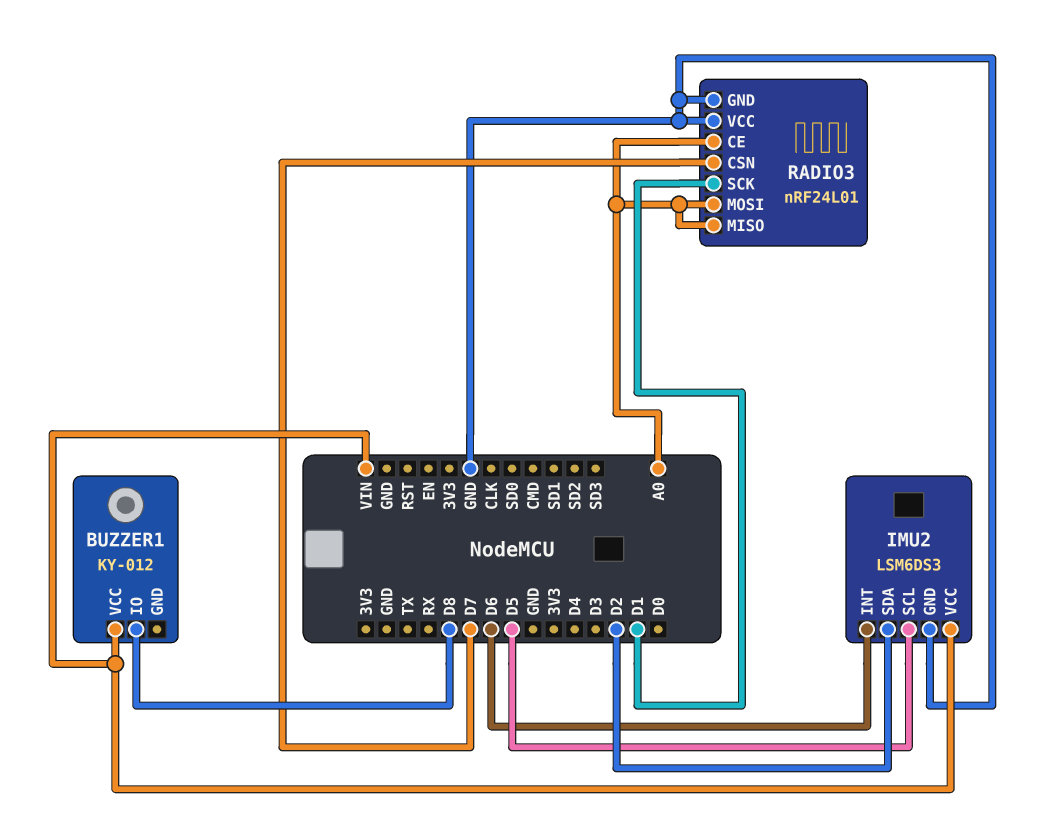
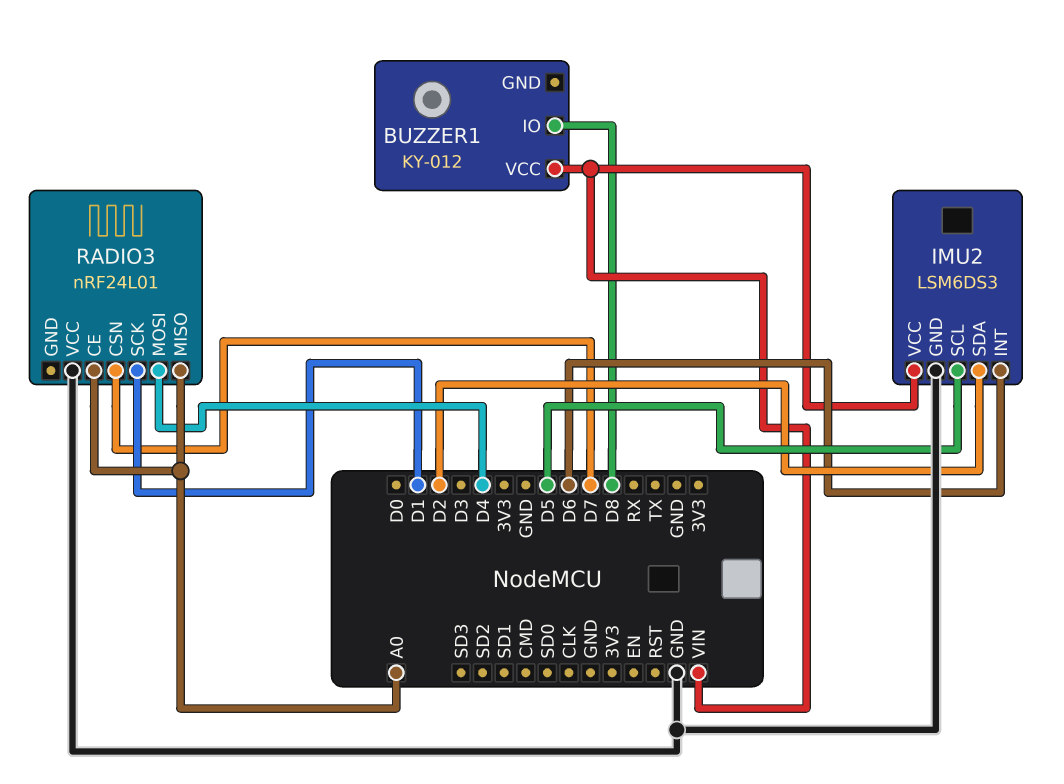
RADIO3 pin GND: GND -> none
RADIO3 pin MOSI: A0 -> D4

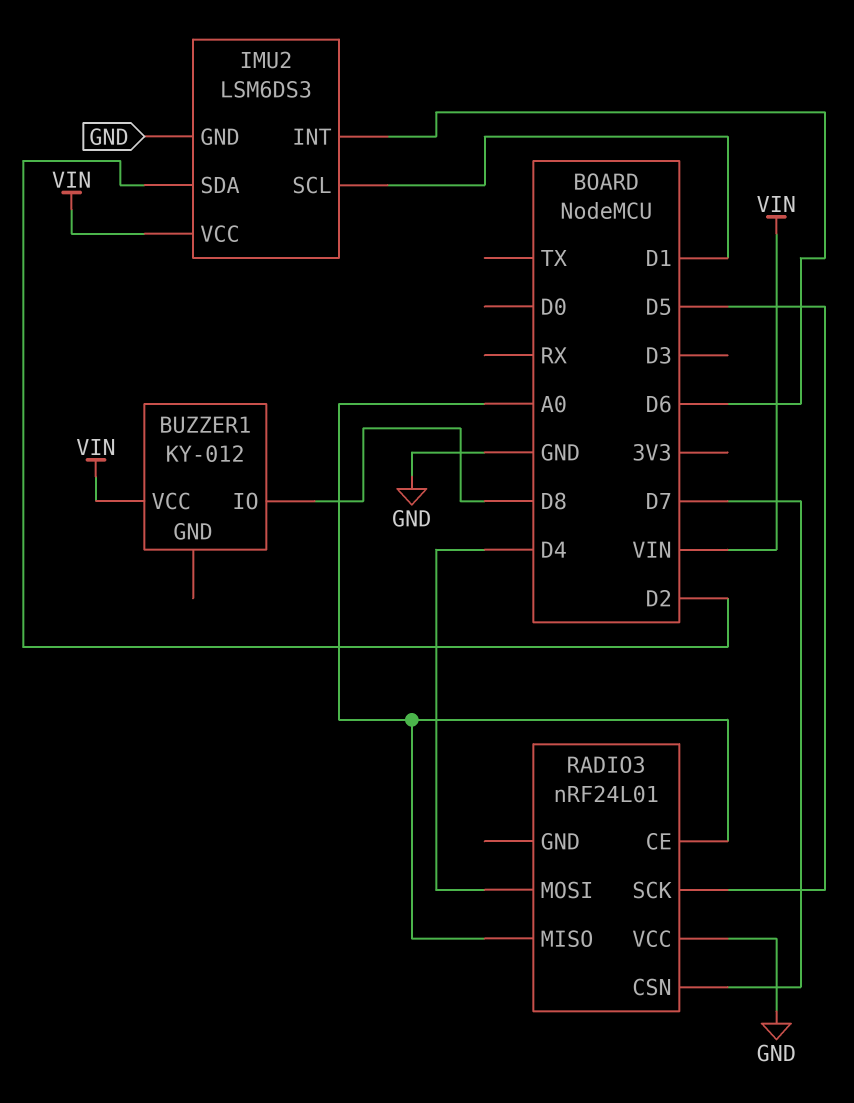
IMU2 pin SCL: D5 -> D1
RADIO3 pin SCK: D1 -> D5

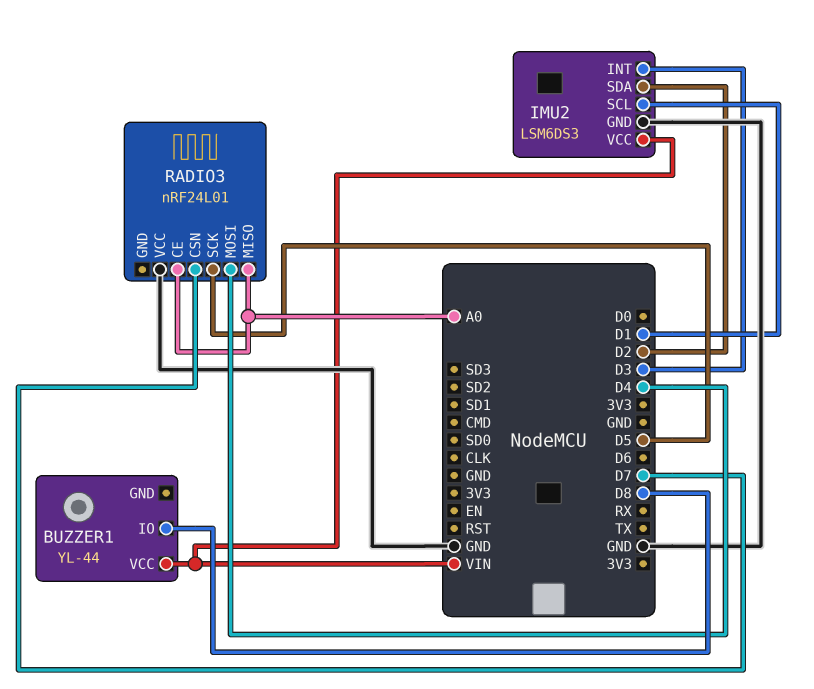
BUZZER1: KY-012 -> YL-44
IMU2 pin INT: D6 -> D3

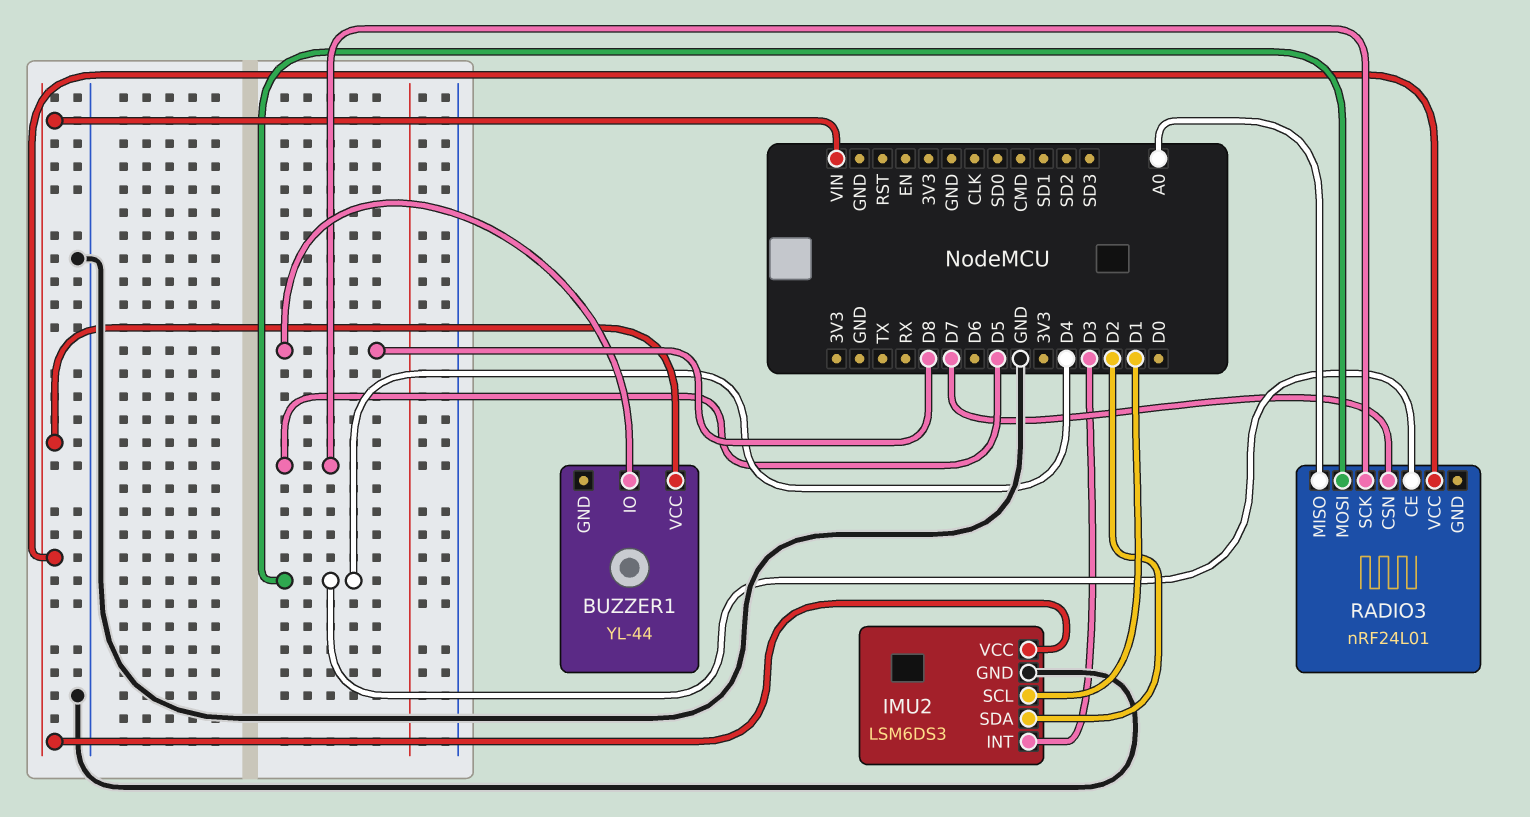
RADIO3 pin CE: A0 -> D4
RADIO3 pin VCC: GND -> VIN

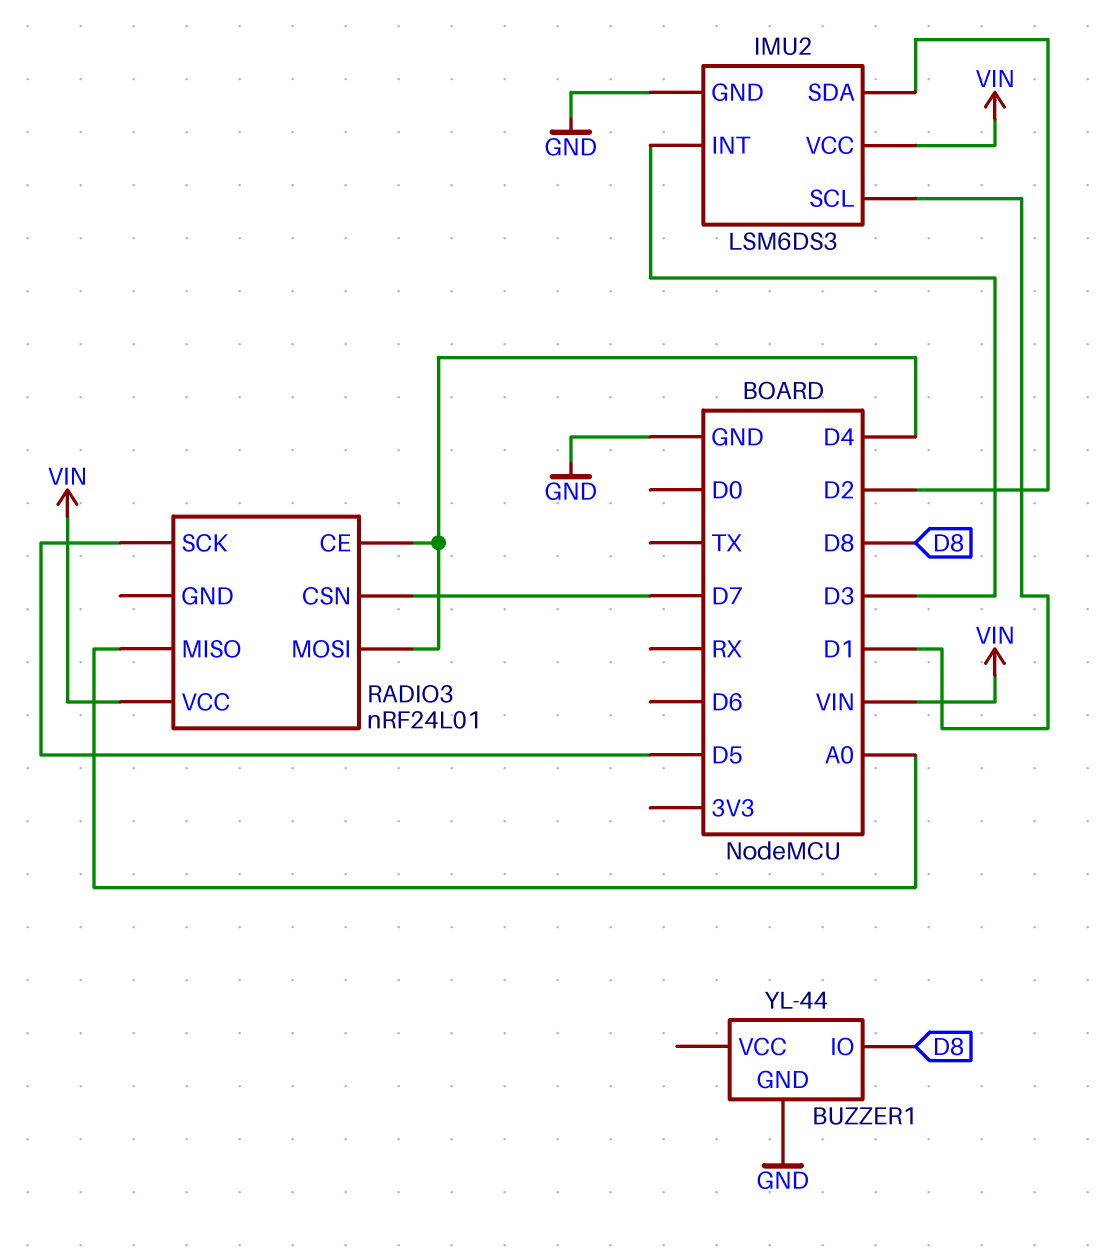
BUZZER1 pin GND: none -> GND
BUZZER1 pin VCC: VIN -> none

